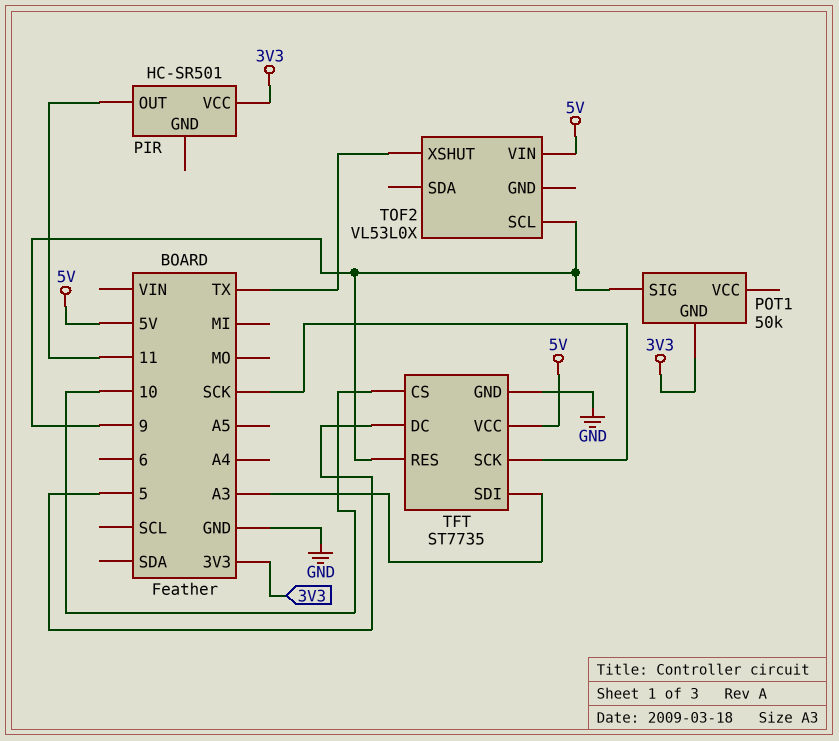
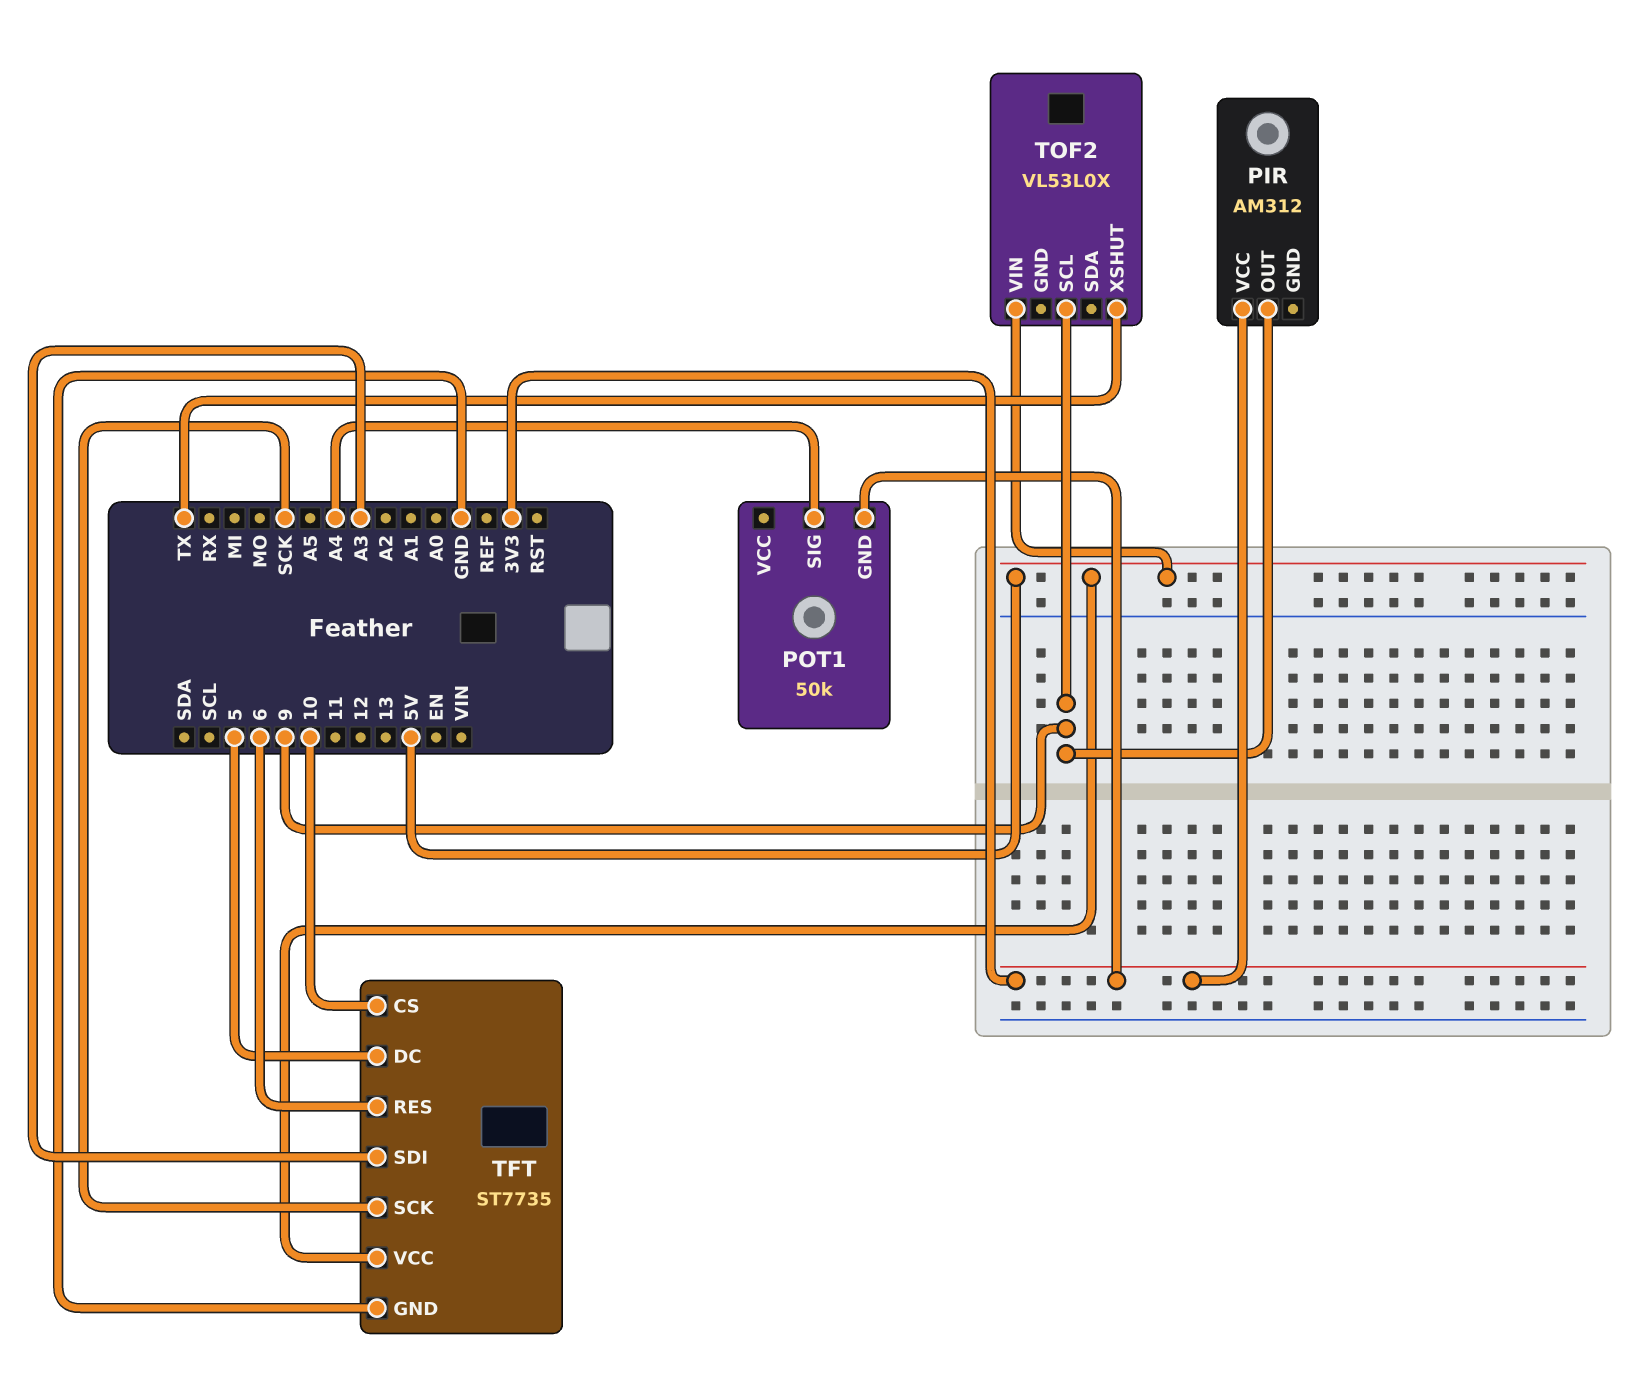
PIR: HC-SR501 -> AM312
PIR pin OUT: 11 -> 9
POT1 pin SIG: 9 -> A4
TFT pin RES: 9 -> 6

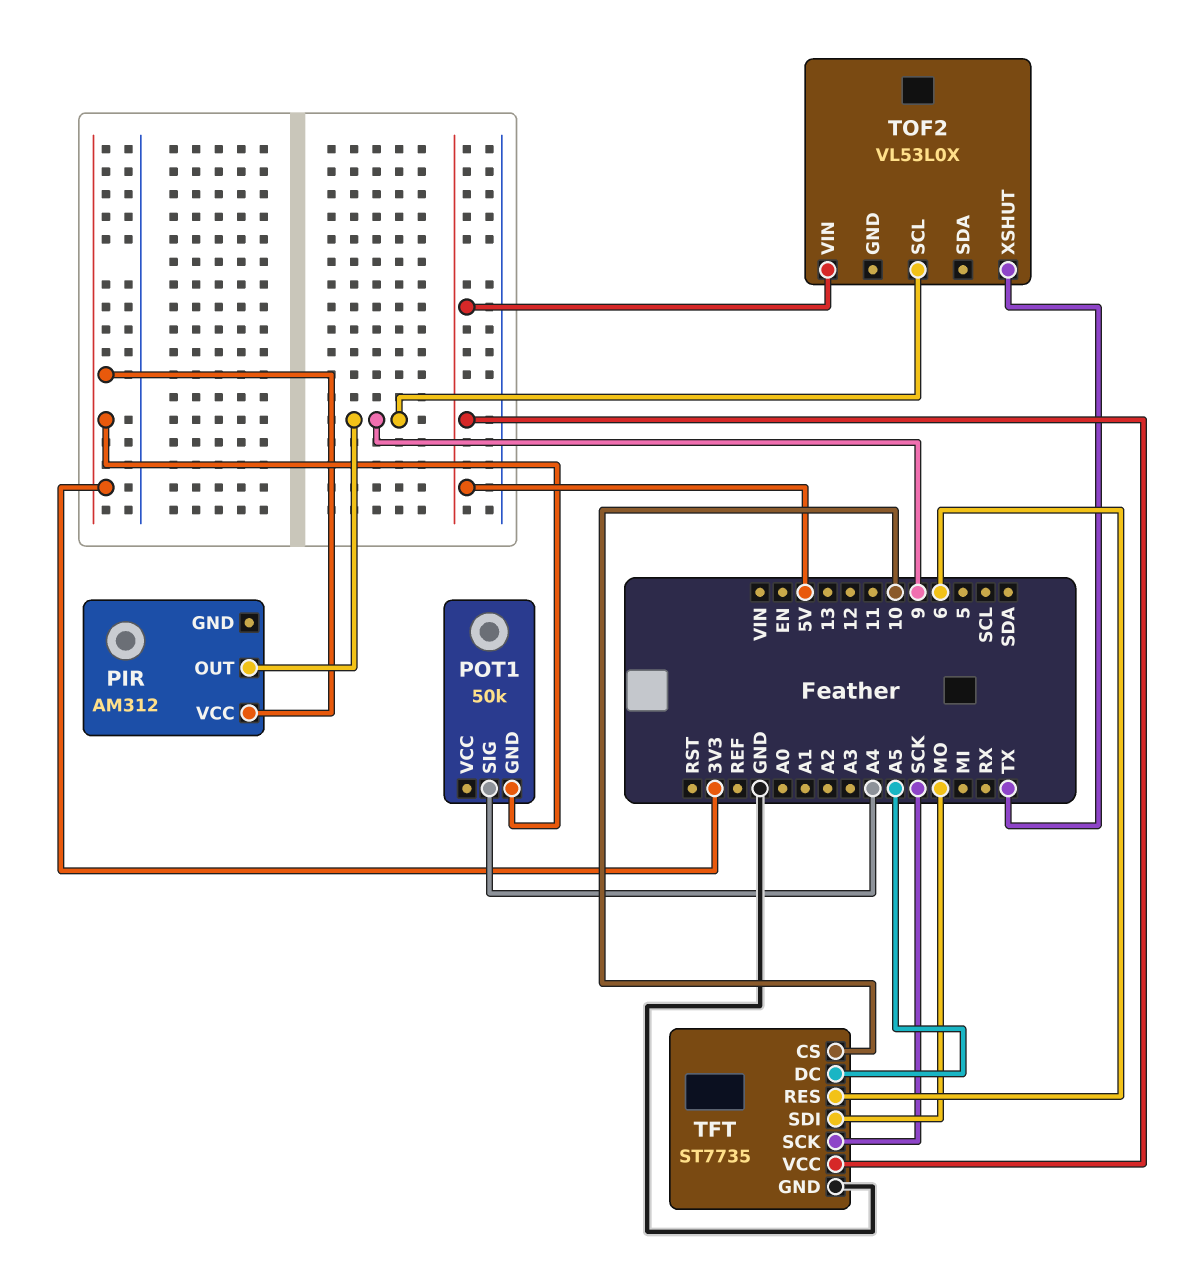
TFT pin DC: 5 -> A5
TFT pin SDI: A3 -> MO

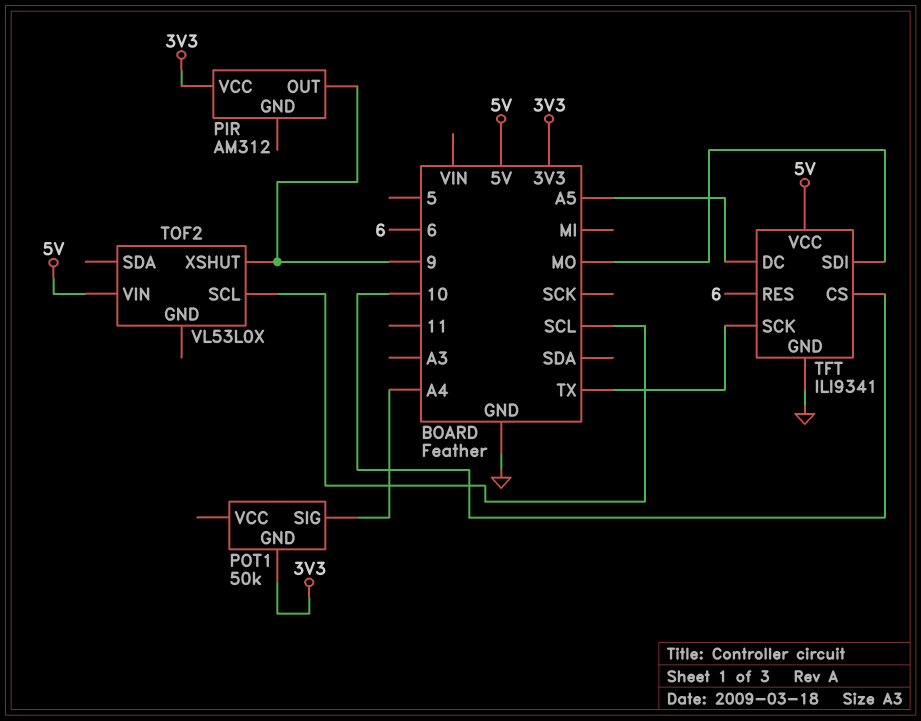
TFT: ST7735 -> ILI9341
TFT pin SCK: SCK -> TX
TOF2 pin SCL: 9 -> SCL
TOF2 pin XSHUT: TX -> 9

